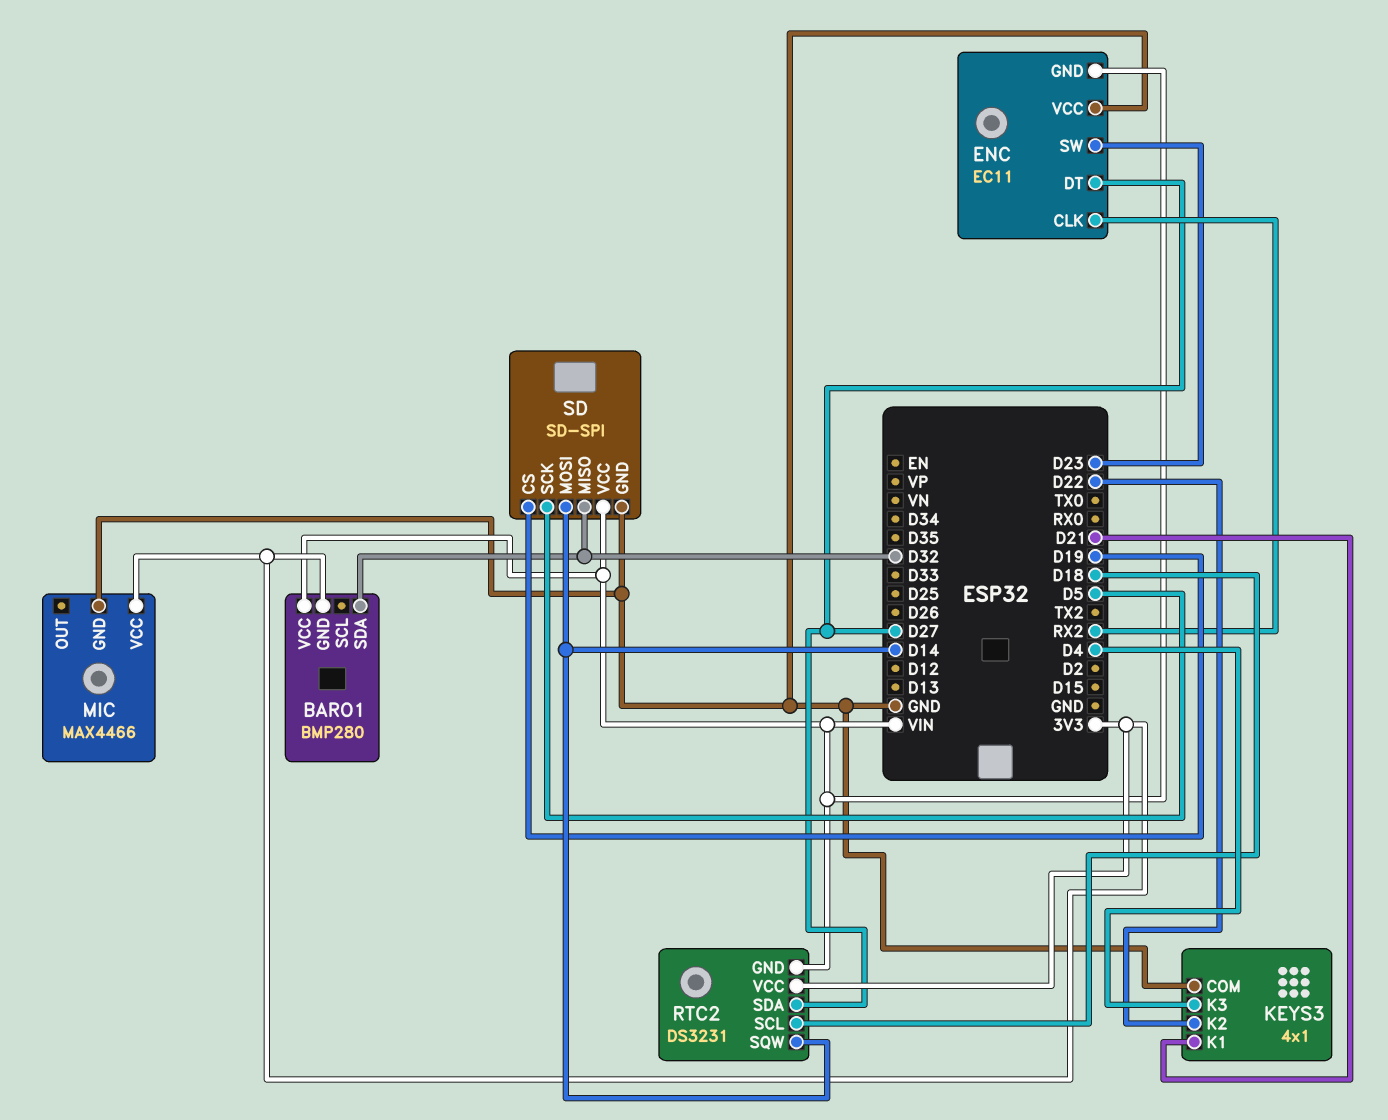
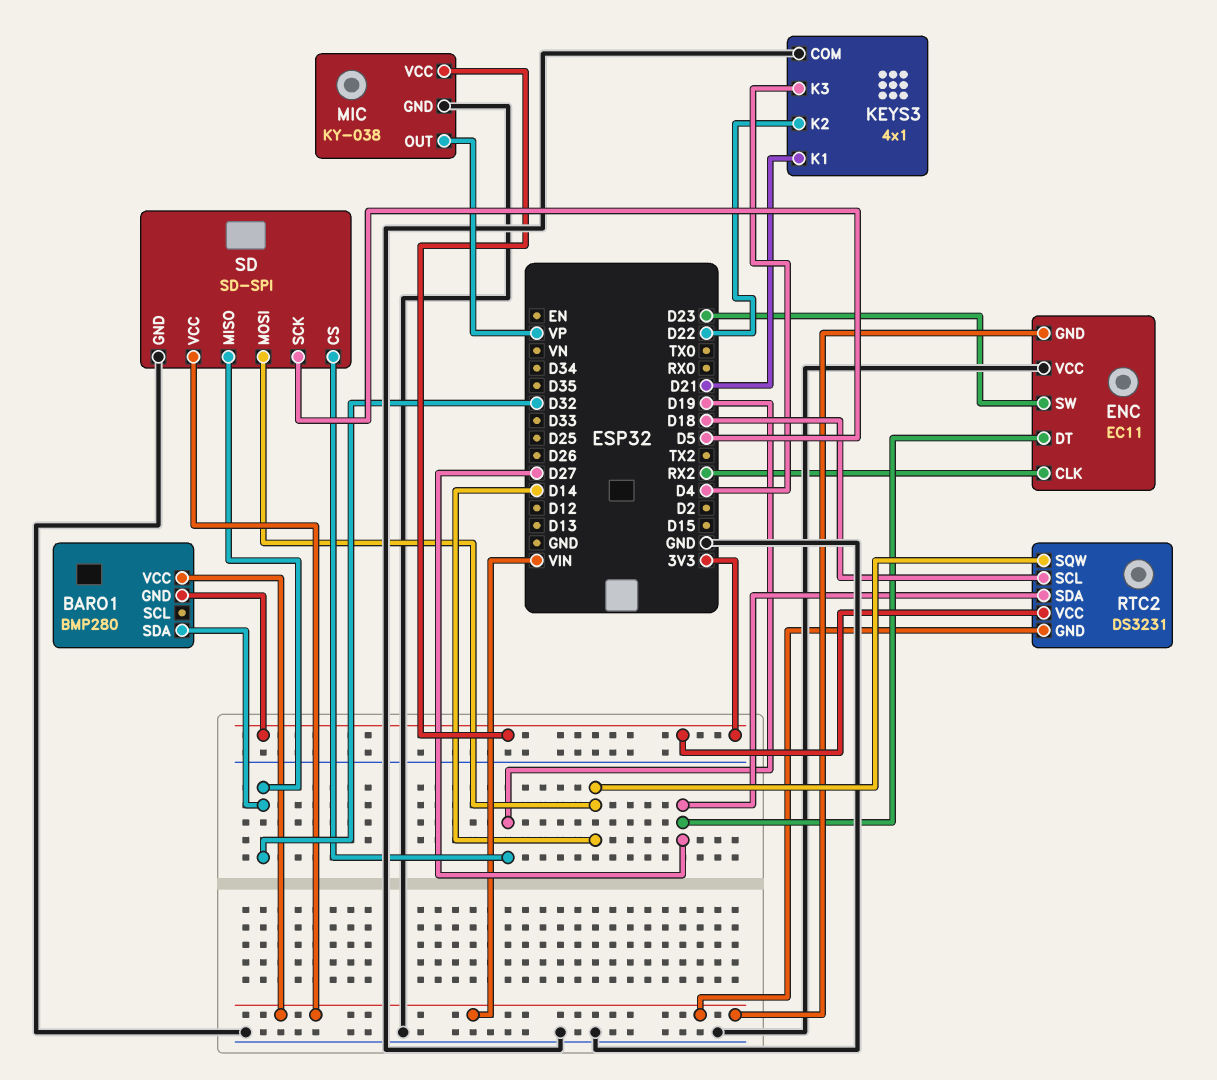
MIC: MAX4466 -> KY-038
MIC pin OUT: none -> VP

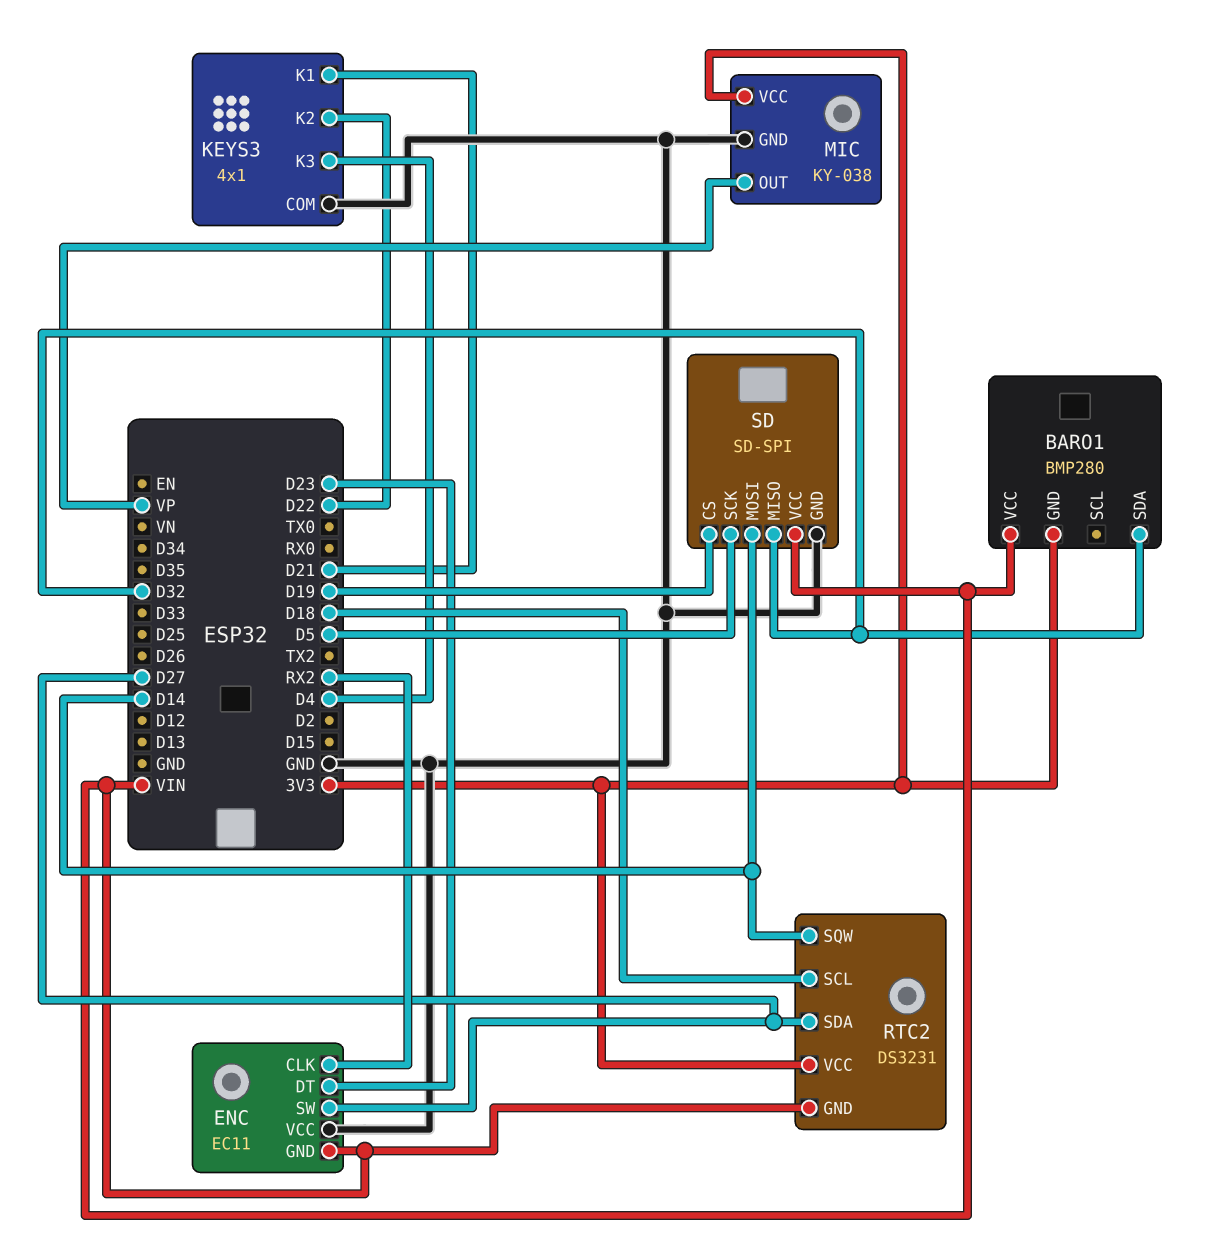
ENC pin DT: D27 -> D23
ENC pin SW: D23 -> D27

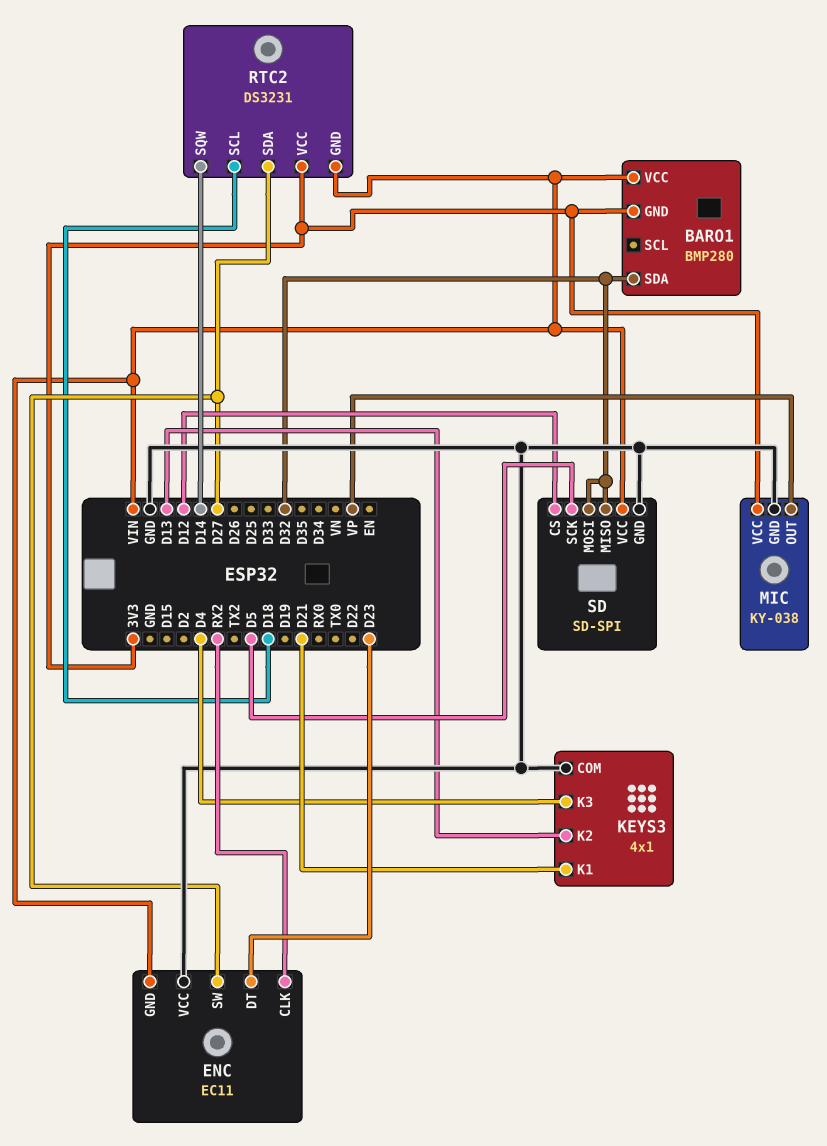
KEYS3 pin K2: D22 -> D13
SD pin CS: D19 -> D12
SD pin MOSI: D14 -> D32

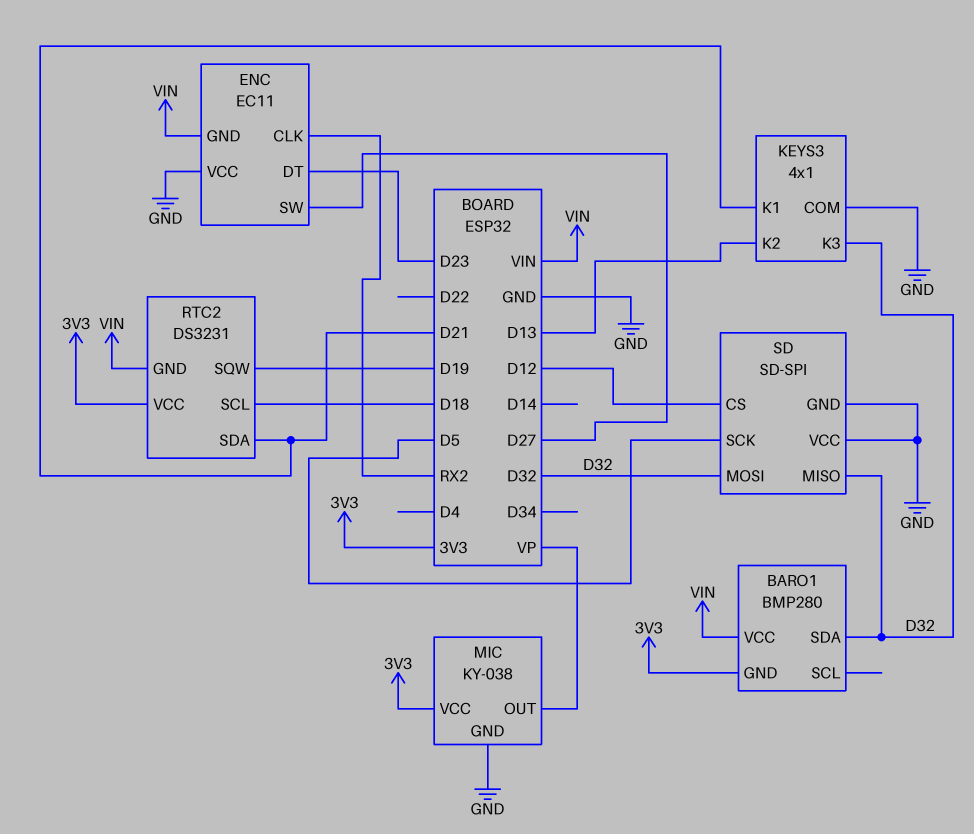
KEYS3 pin K3: D4 -> D32
RTC2 pin SDA: D27 -> D21
RTC2 pin SQW: D14 -> D19
SD pin VCC: VIN -> GND

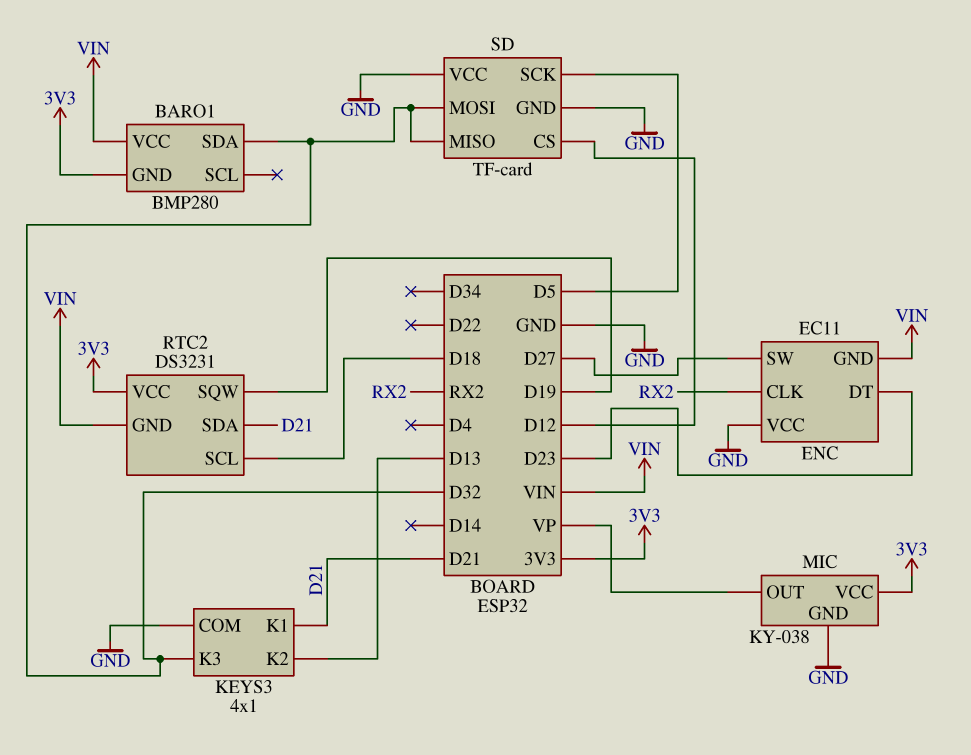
SD: SD-SPI -> TF-card

